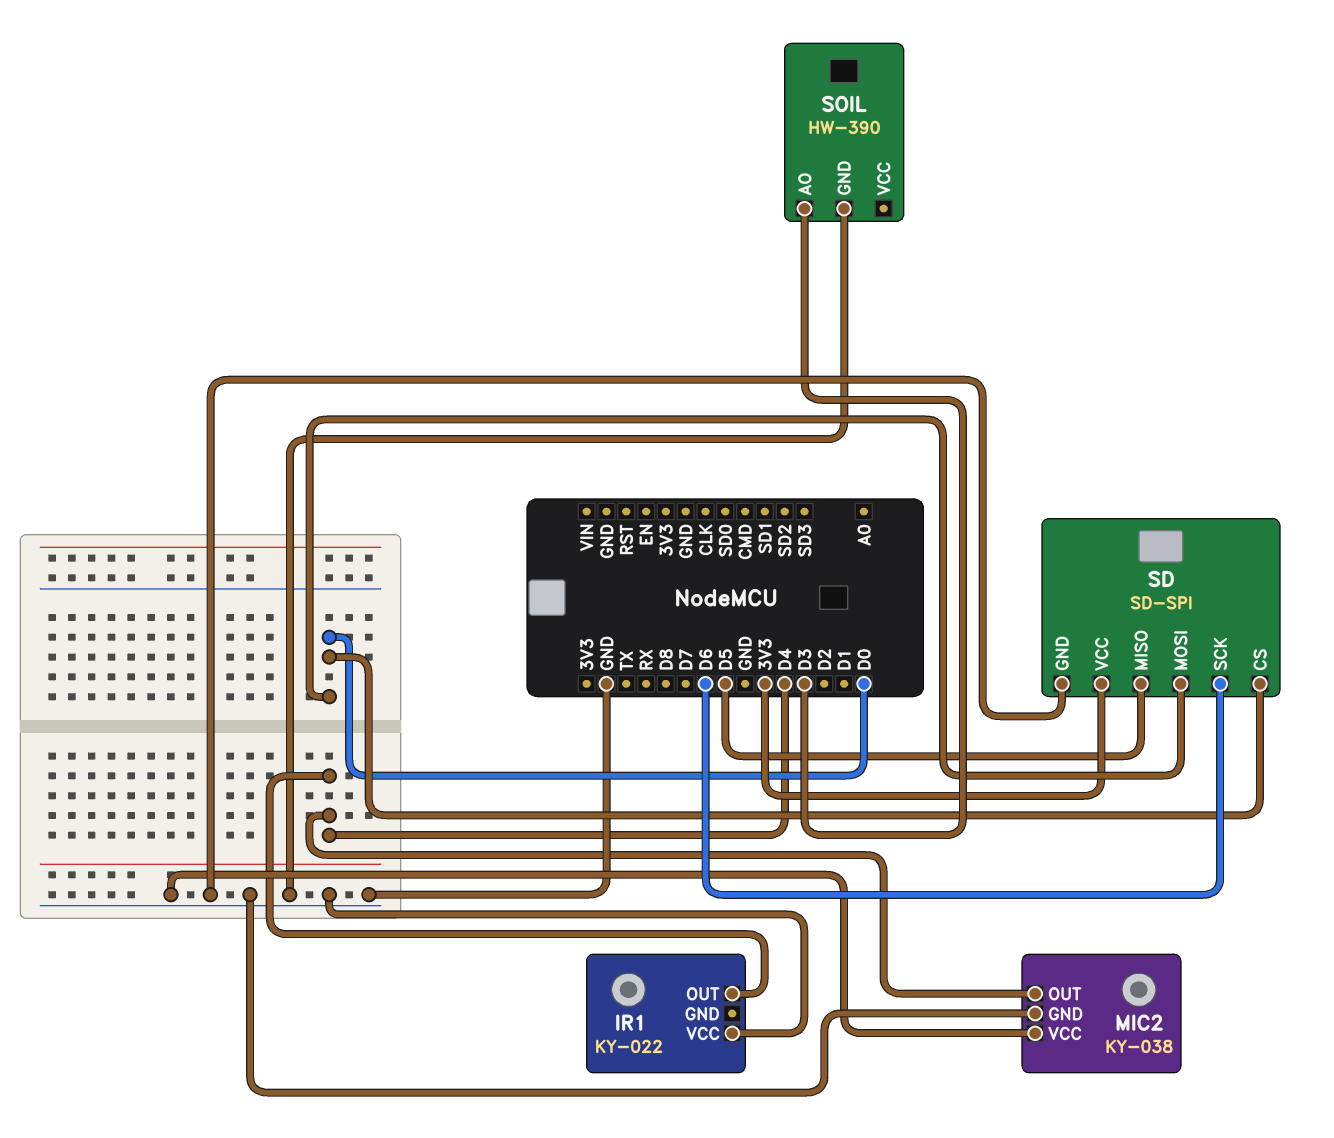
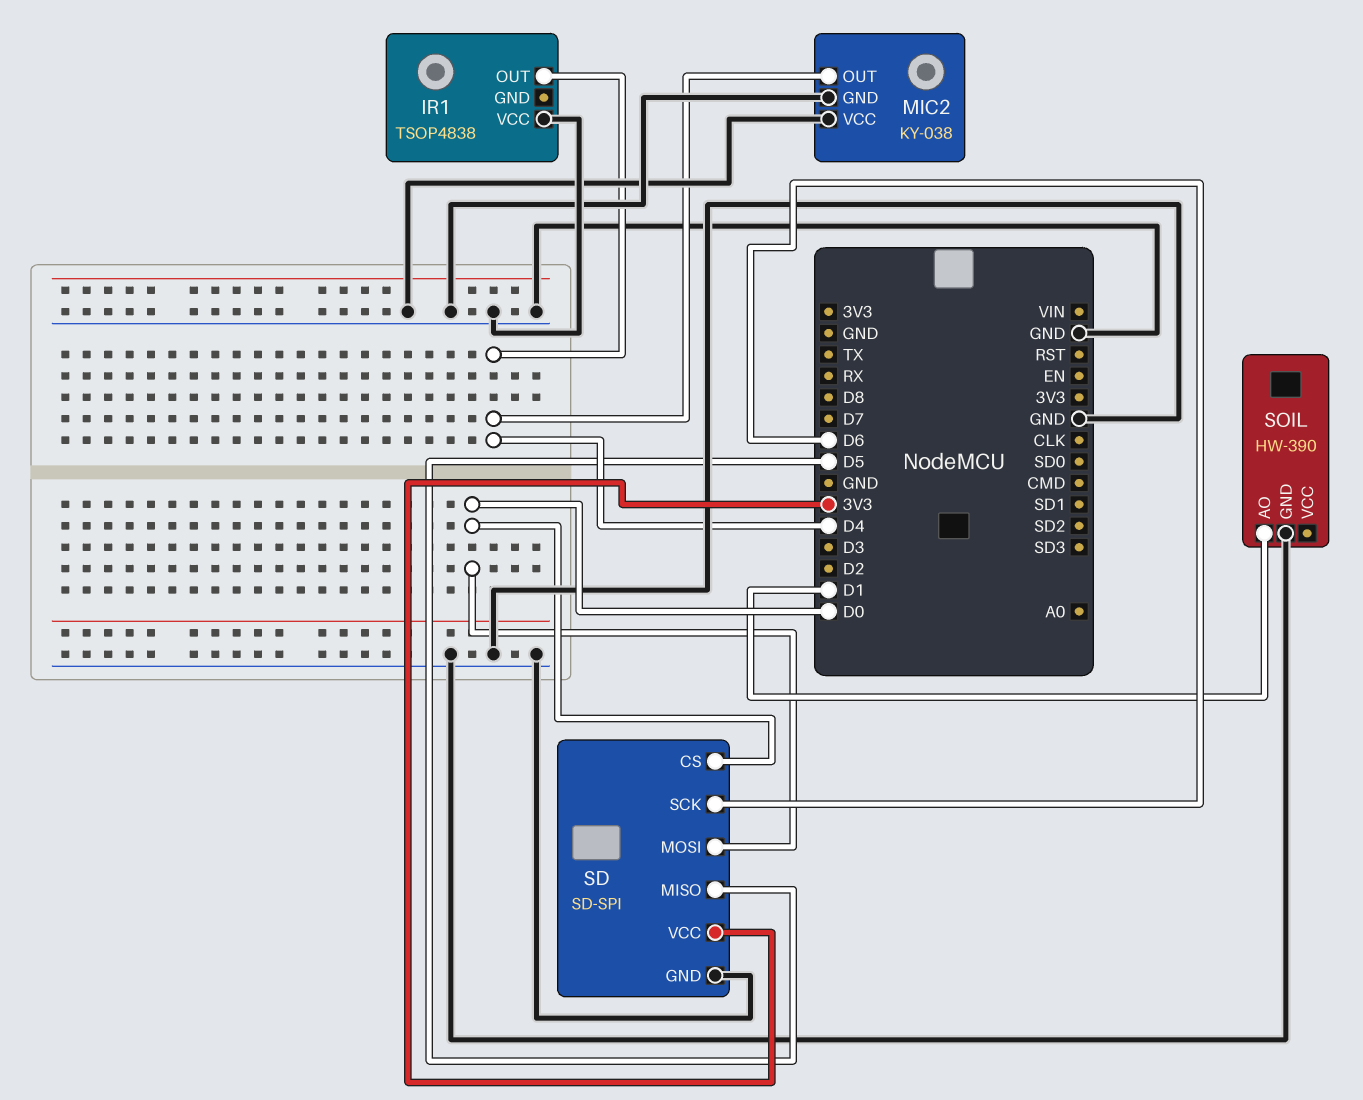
IR1: KY-022 -> TSOP4838
SOIL pin AO: D3 -> D1

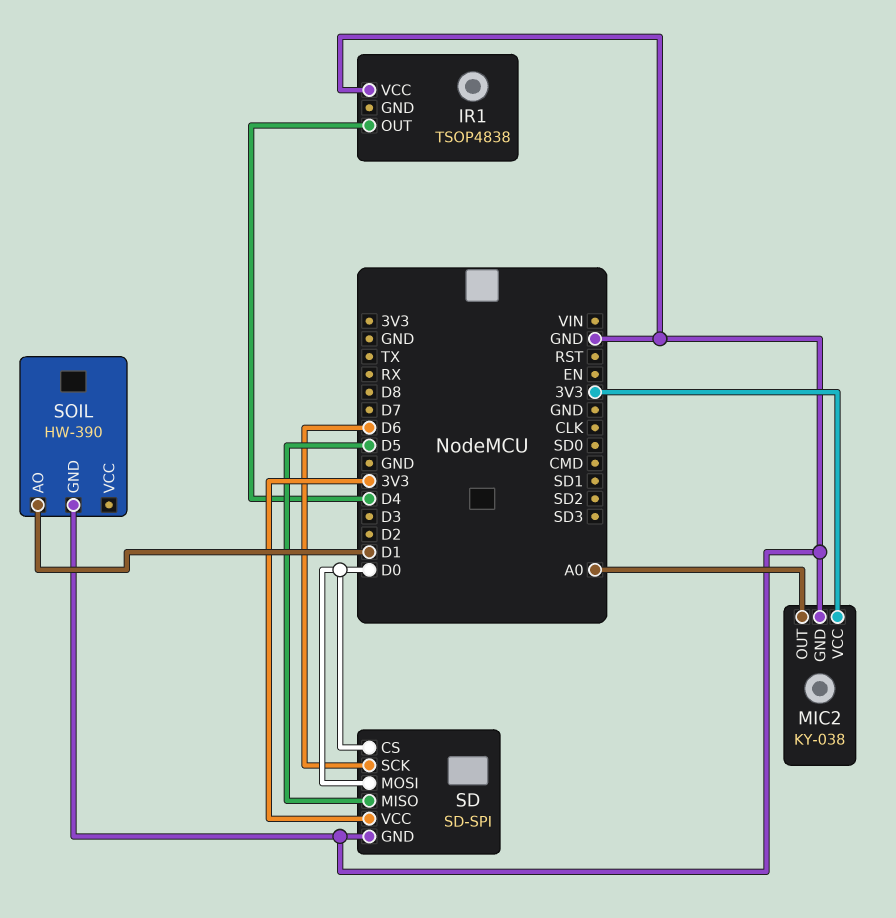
MIC2 pin OUT: D4 -> A0
MIC2 pin VCC: GND -> 3V3

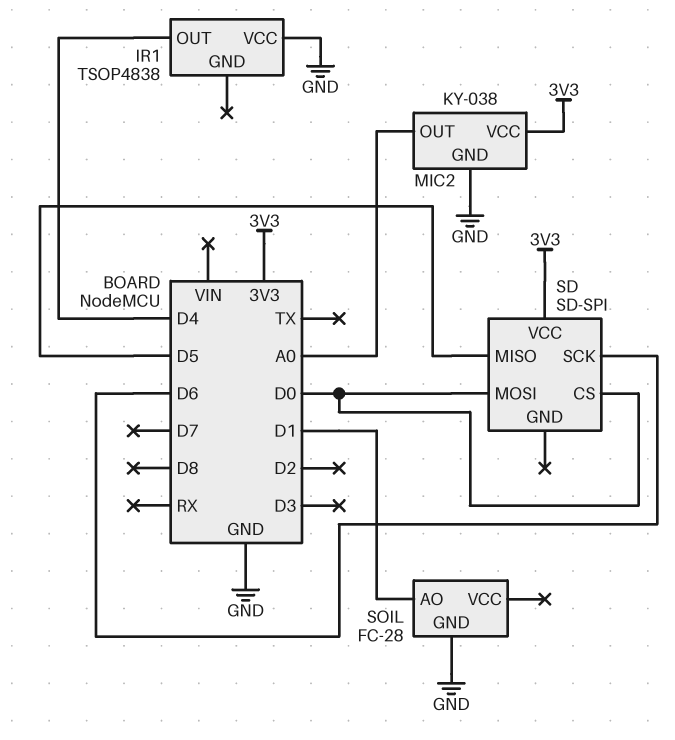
SD pin GND: GND -> none
SOIL: HW-390 -> FC-28

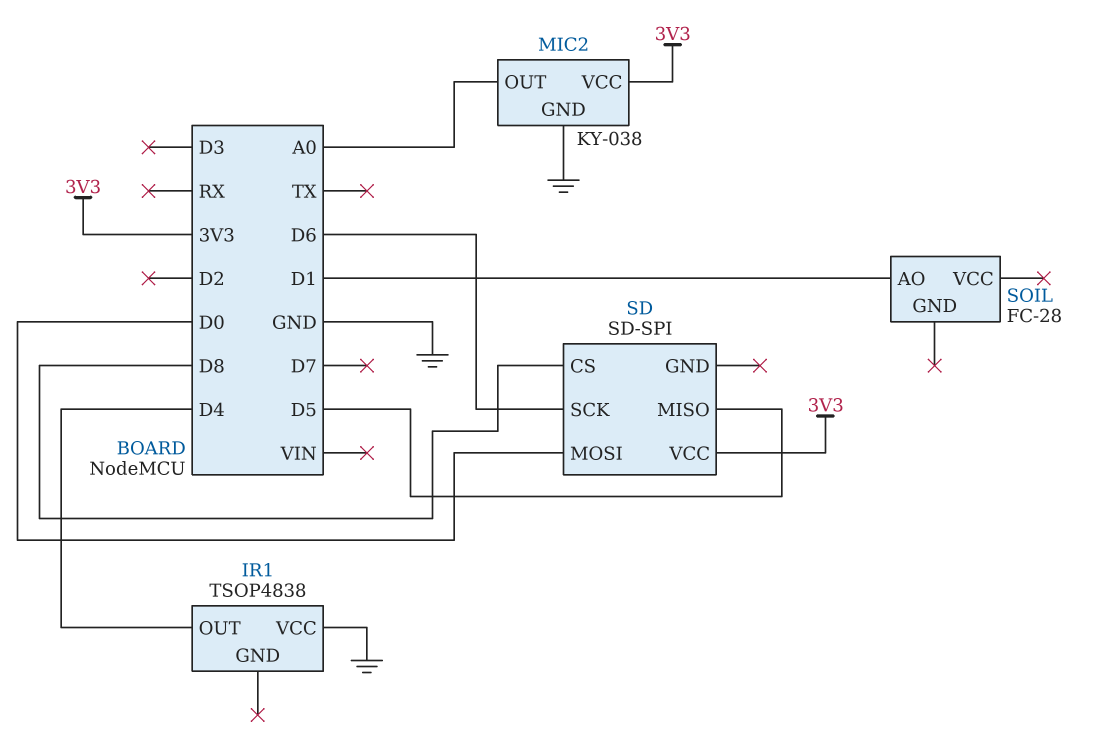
SD pin CS: D0 -> D8
SOIL pin GND: GND -> none

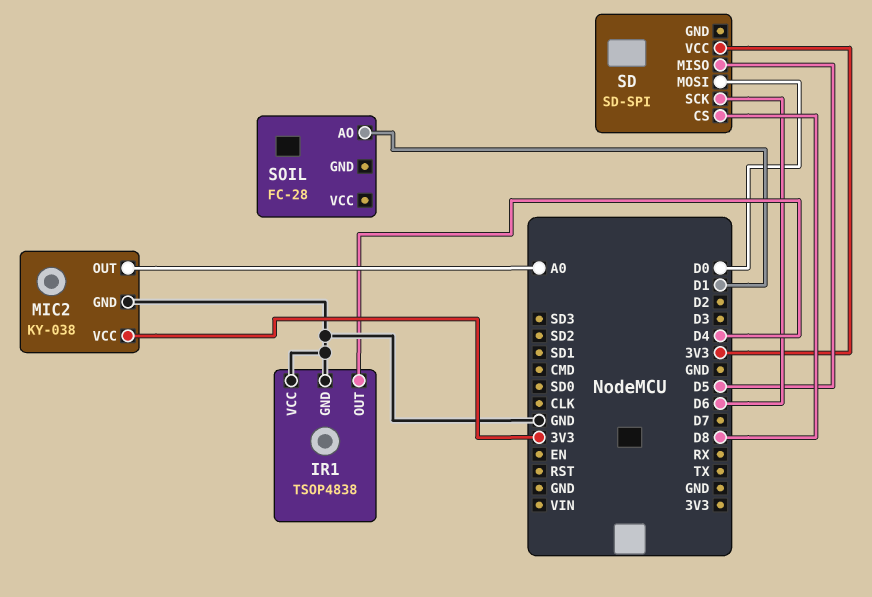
IR1 pin GND: none -> GND

